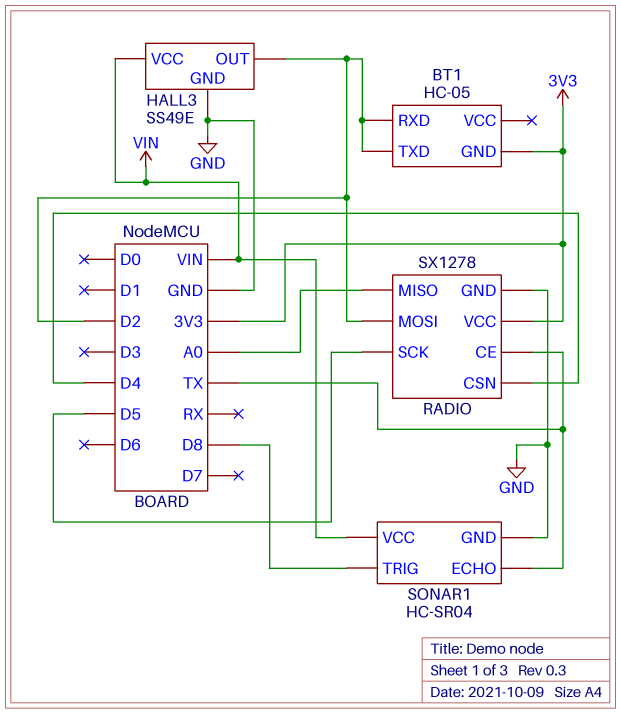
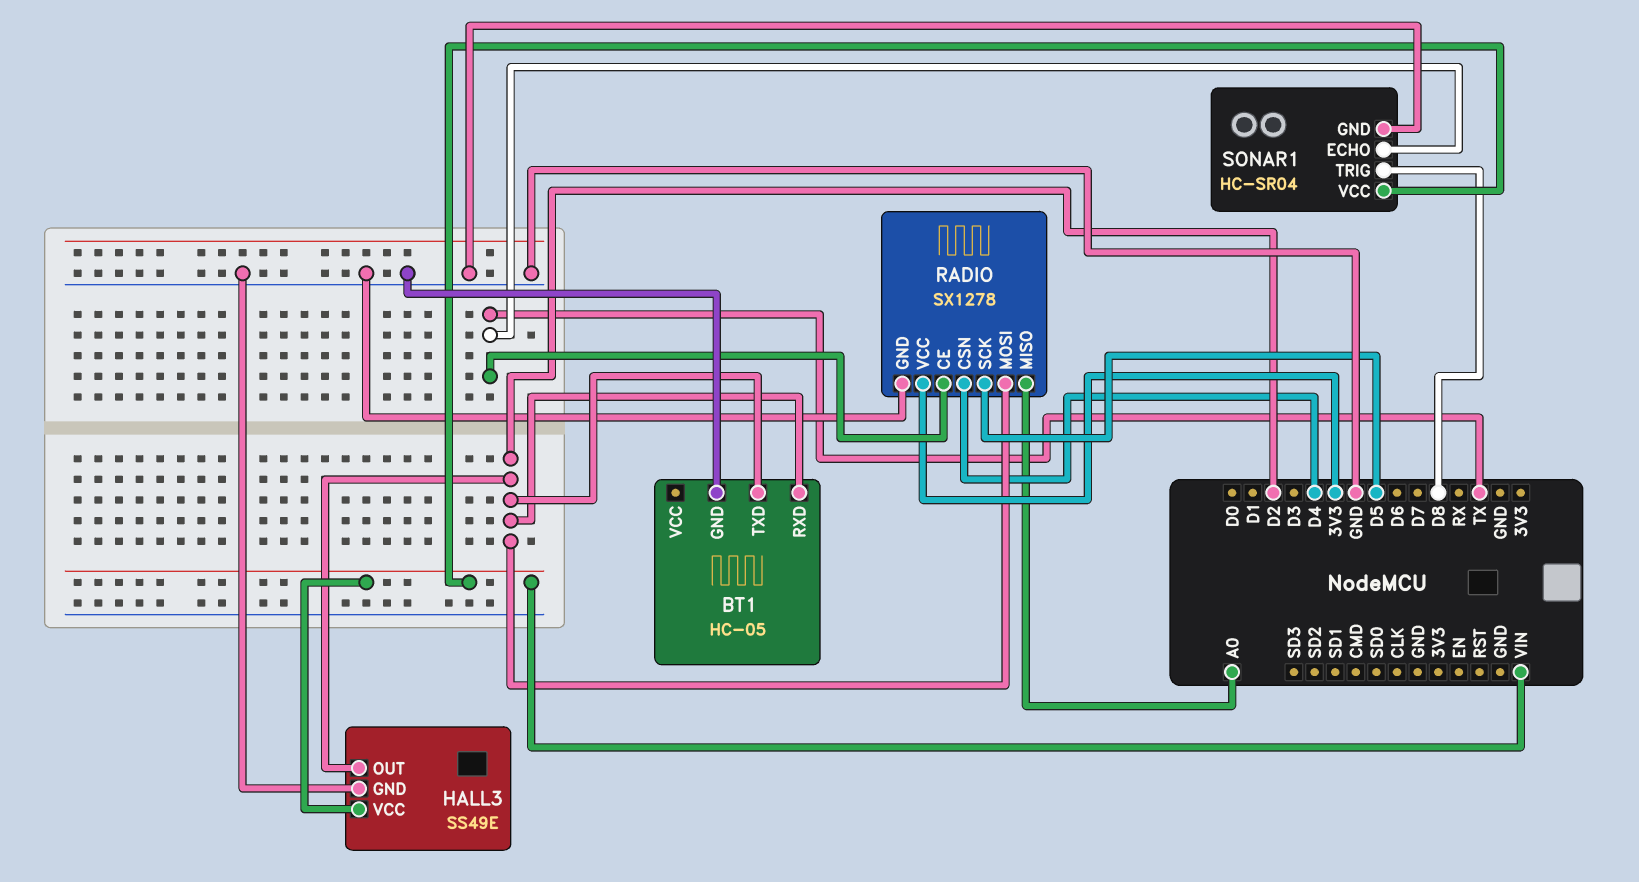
BT1 pin GND: 3V3 -> GND

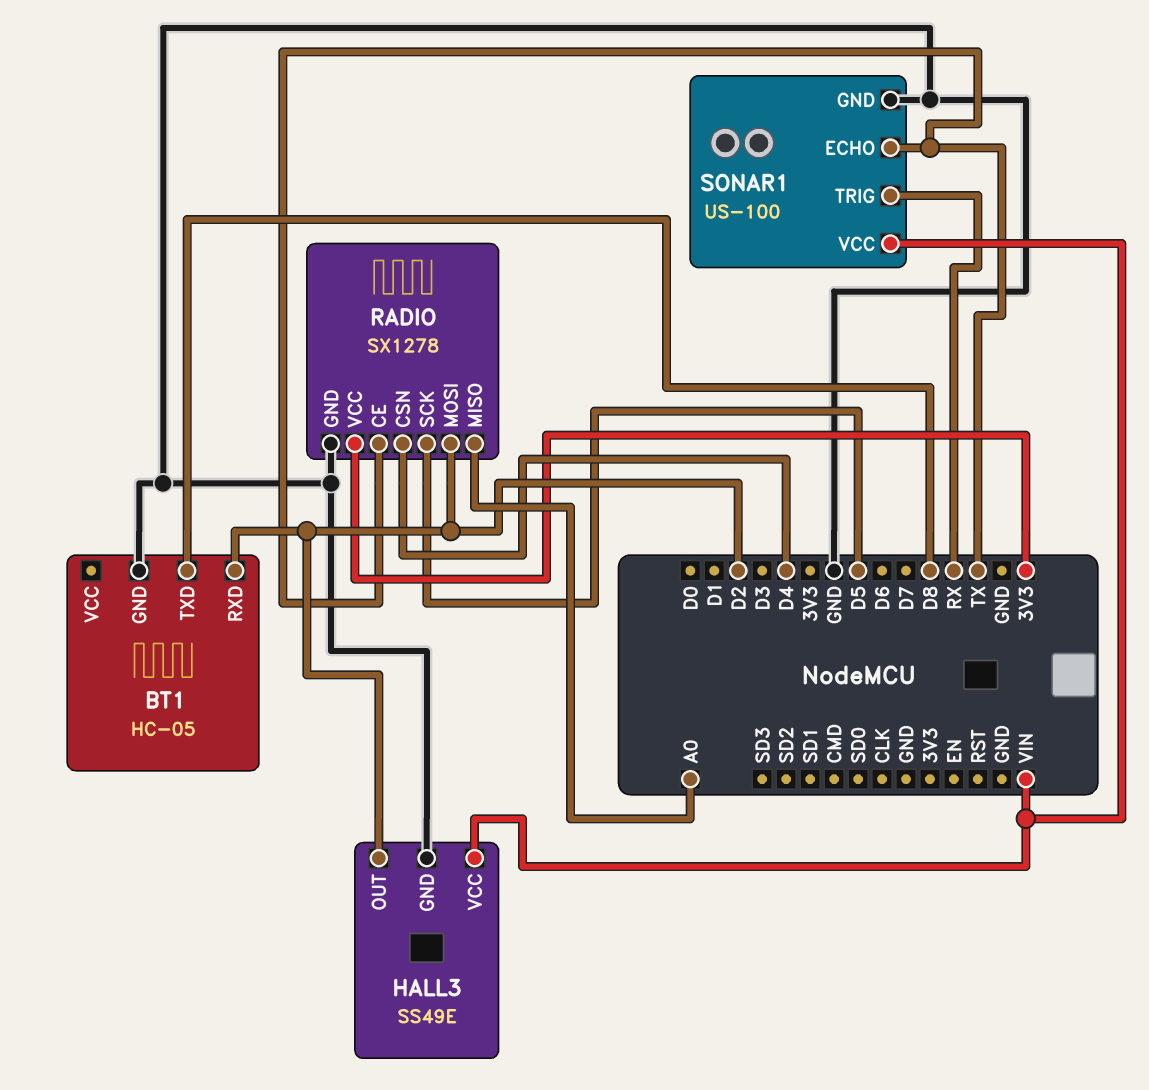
BT1 pin TXD: D2 -> D8
SONAR1: HC-SR04 -> US-100
SONAR1 pin TRIG: D8 -> RX

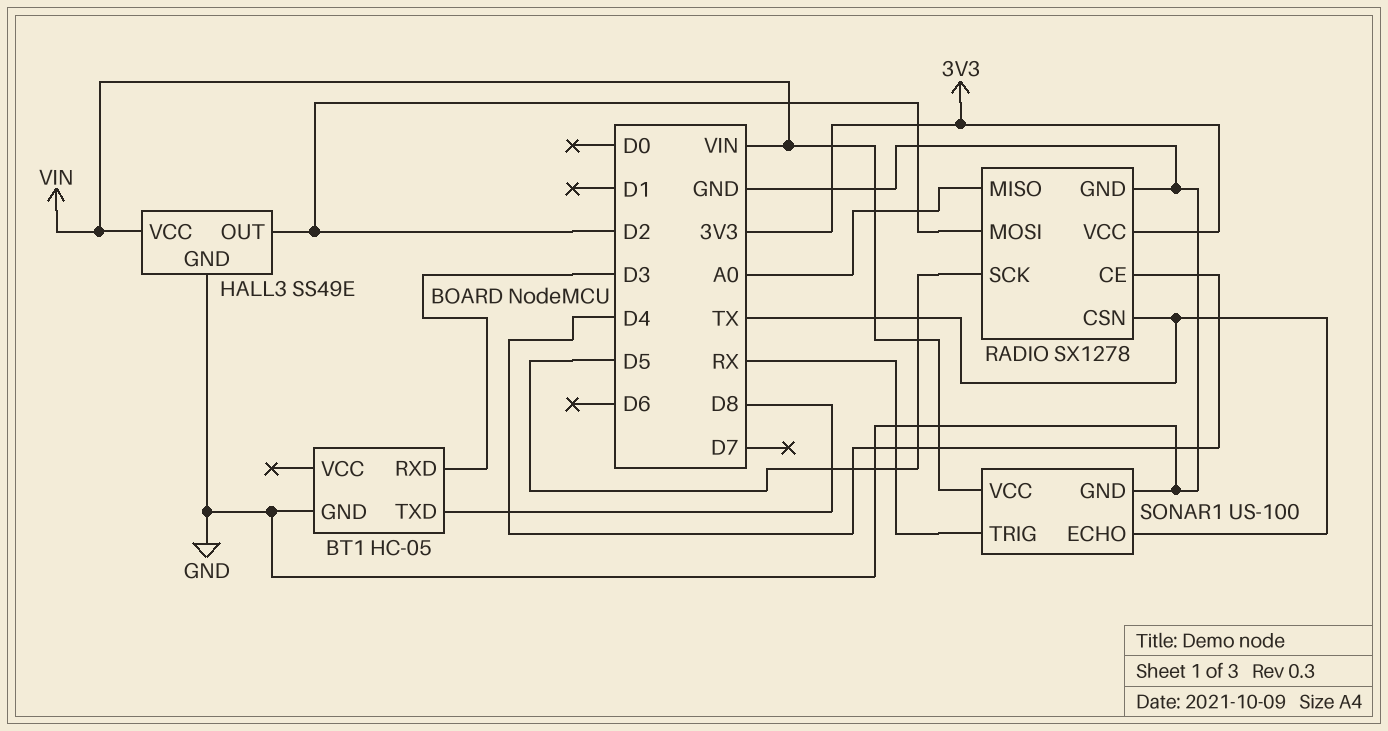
BT1 pin RXD: D2 -> D3
RADIO pin CE: TX -> D4
RADIO pin CSN: D4 -> TX

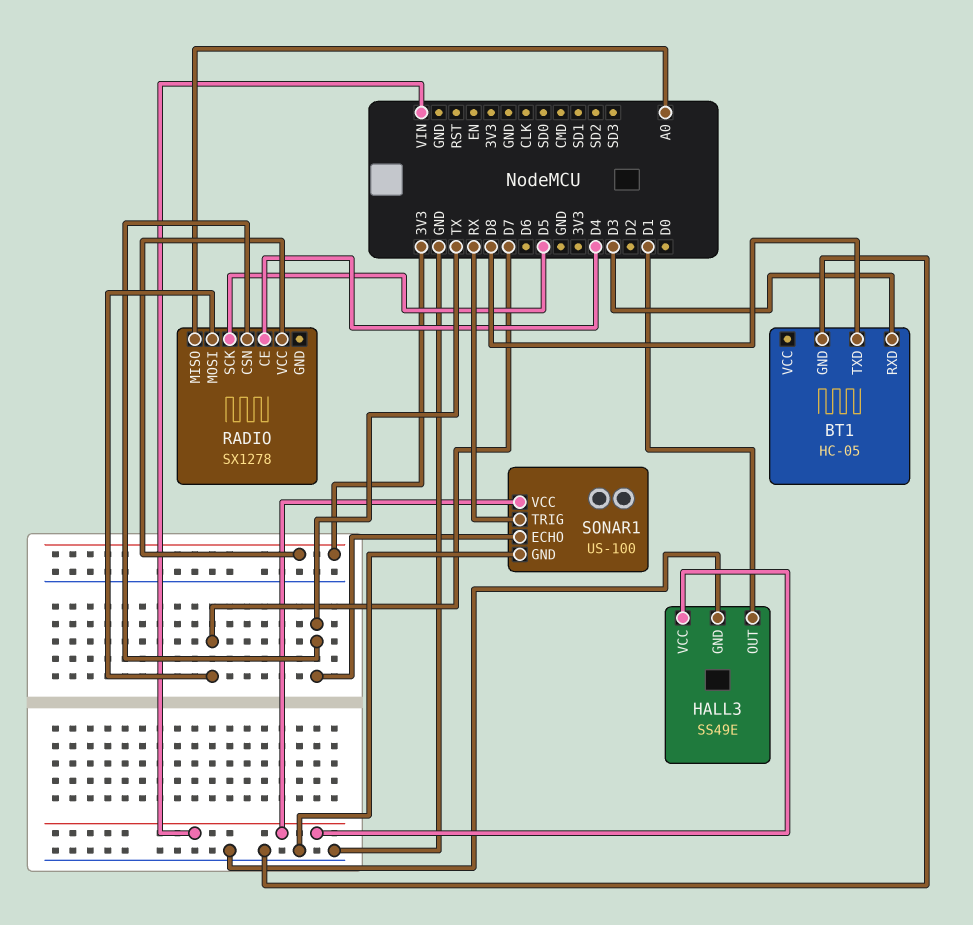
HALL3 pin OUT: D2 -> D1
RADIO pin GND: GND -> none
RADIO pin MOSI: D2 -> D7

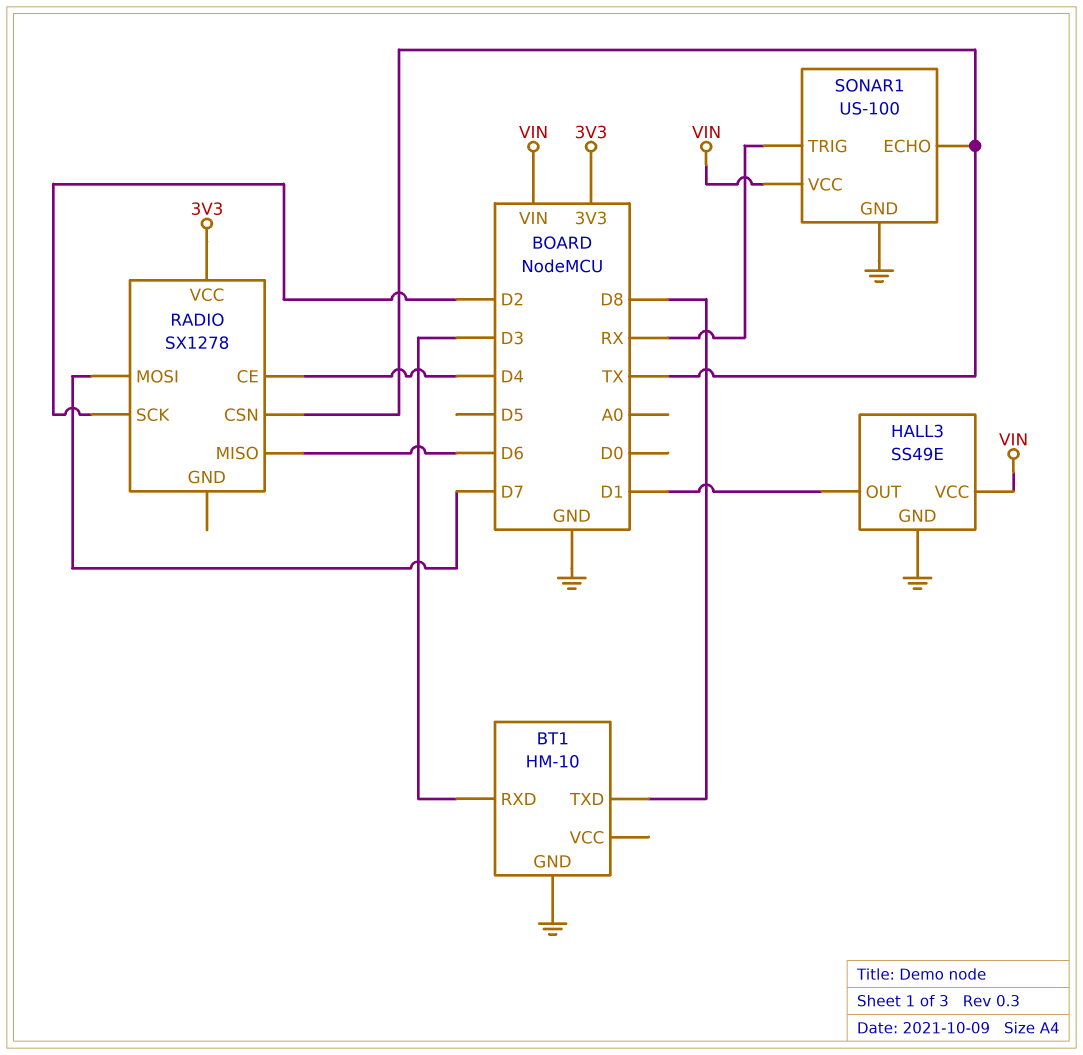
BT1: HC-05 -> HM-10
RADIO pin MISO: A0 -> D6
RADIO pin SCK: D5 -> D2

